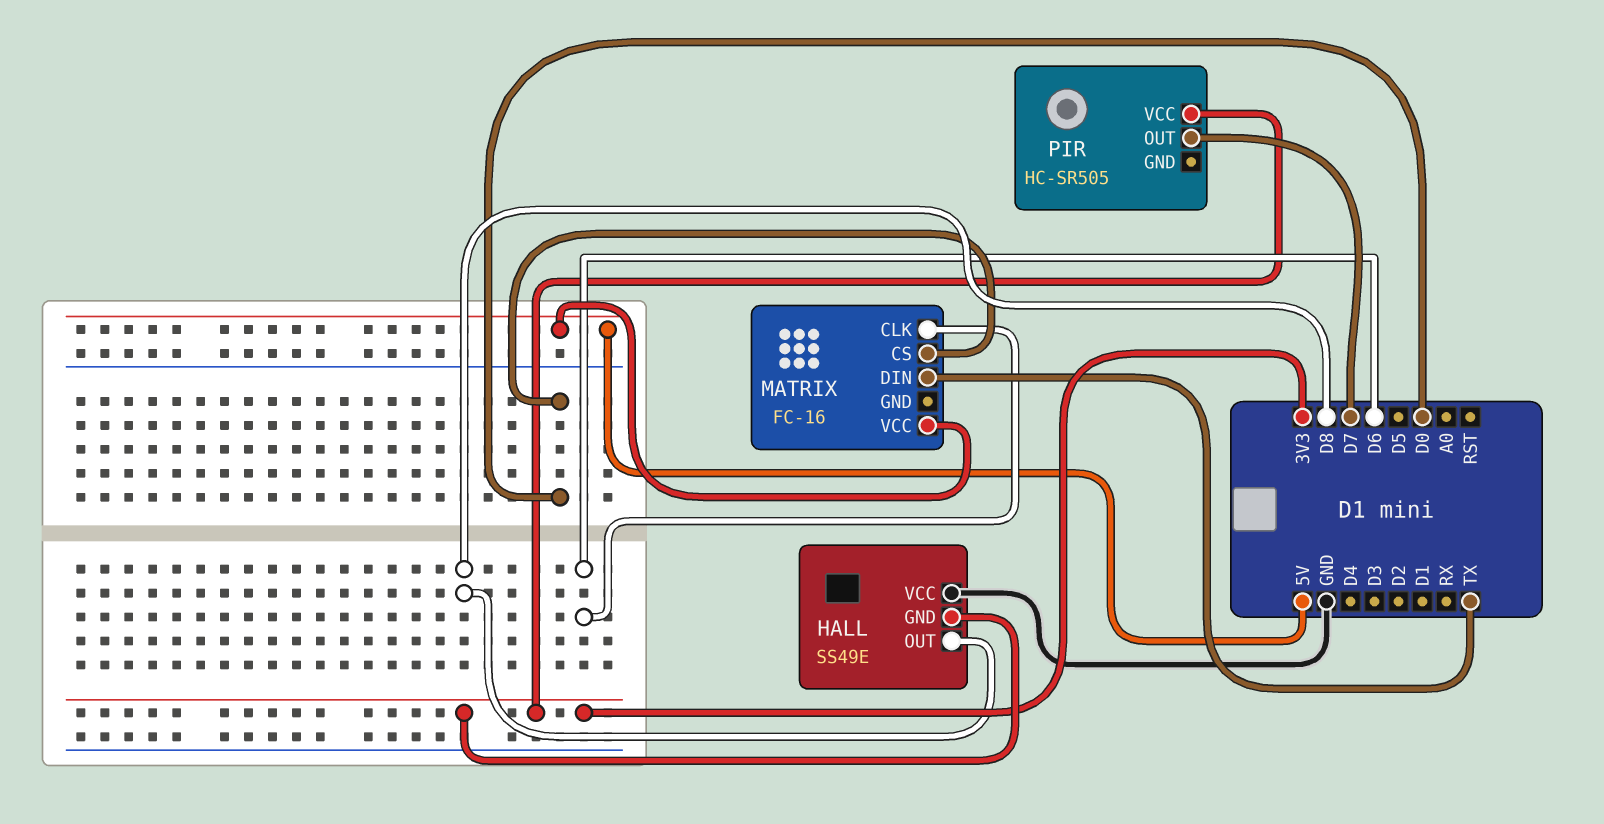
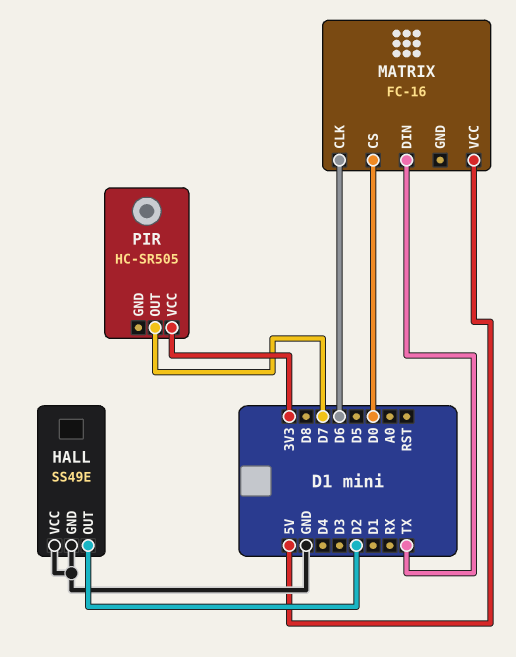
HALL pin GND: 3V3 -> GND
HALL pin OUT: D8 -> D2

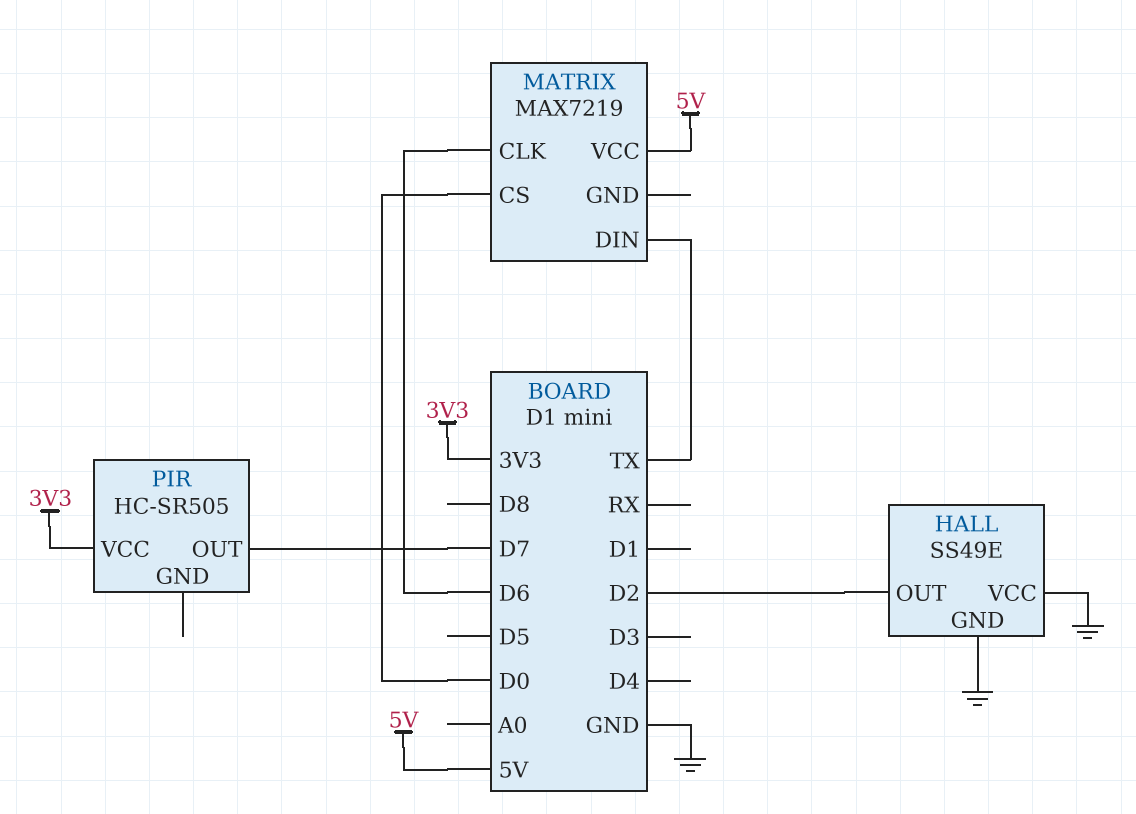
MATRIX: FC-16 -> MAX7219

